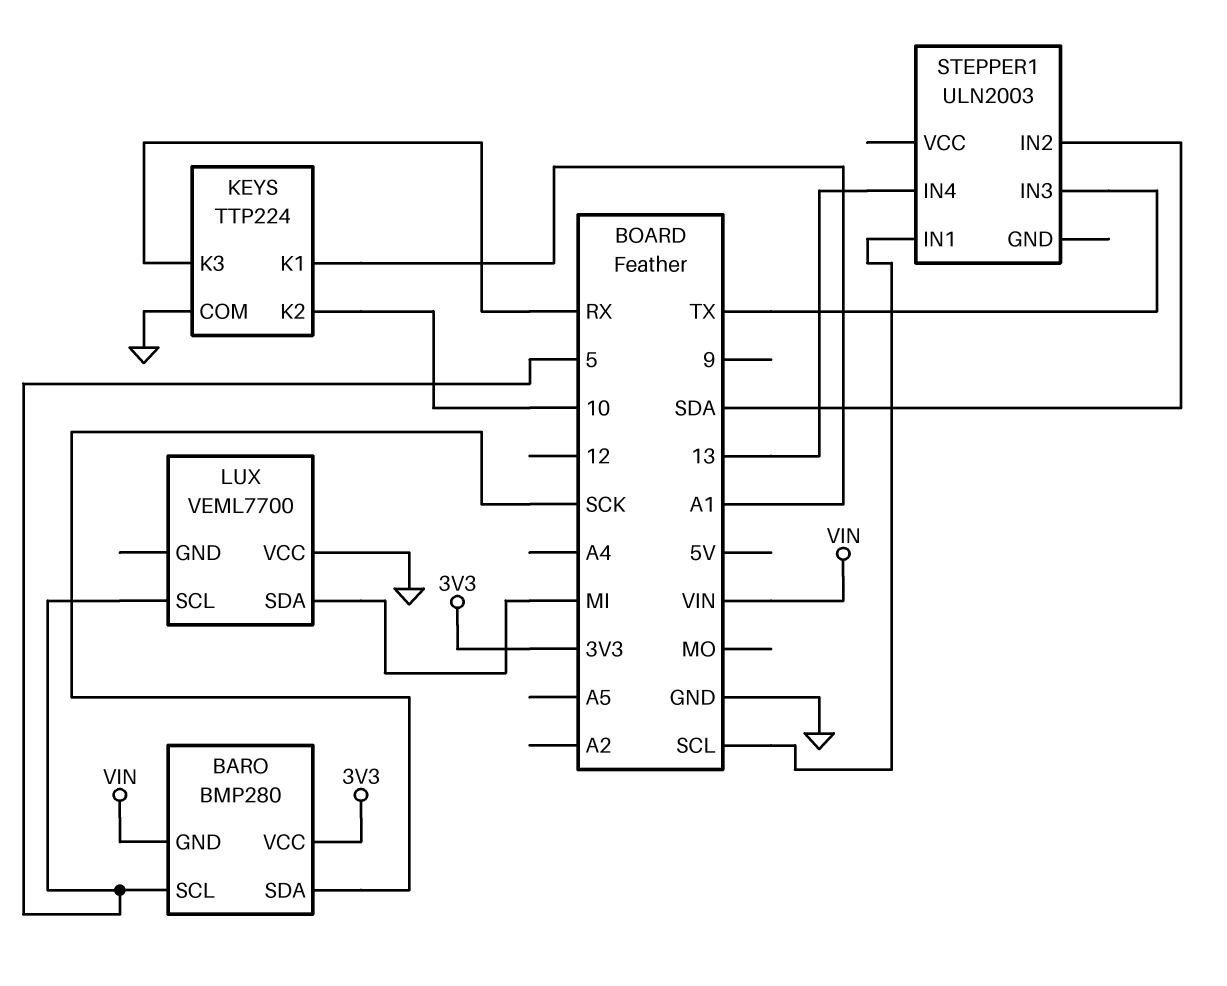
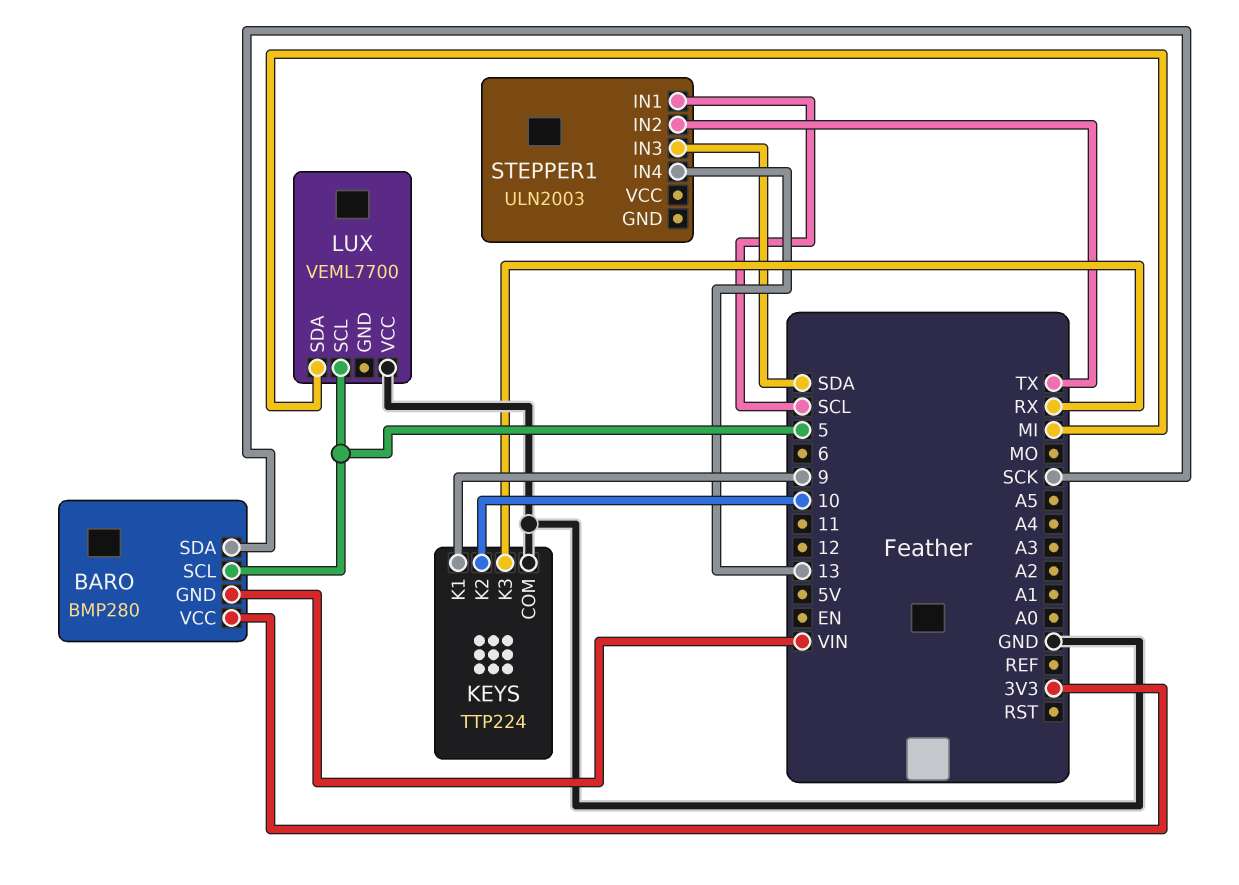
KEYS pin K1: A1 -> 9
STEPPER1 pin IN2: SDA -> TX
STEPPER1 pin IN3: TX -> SDA

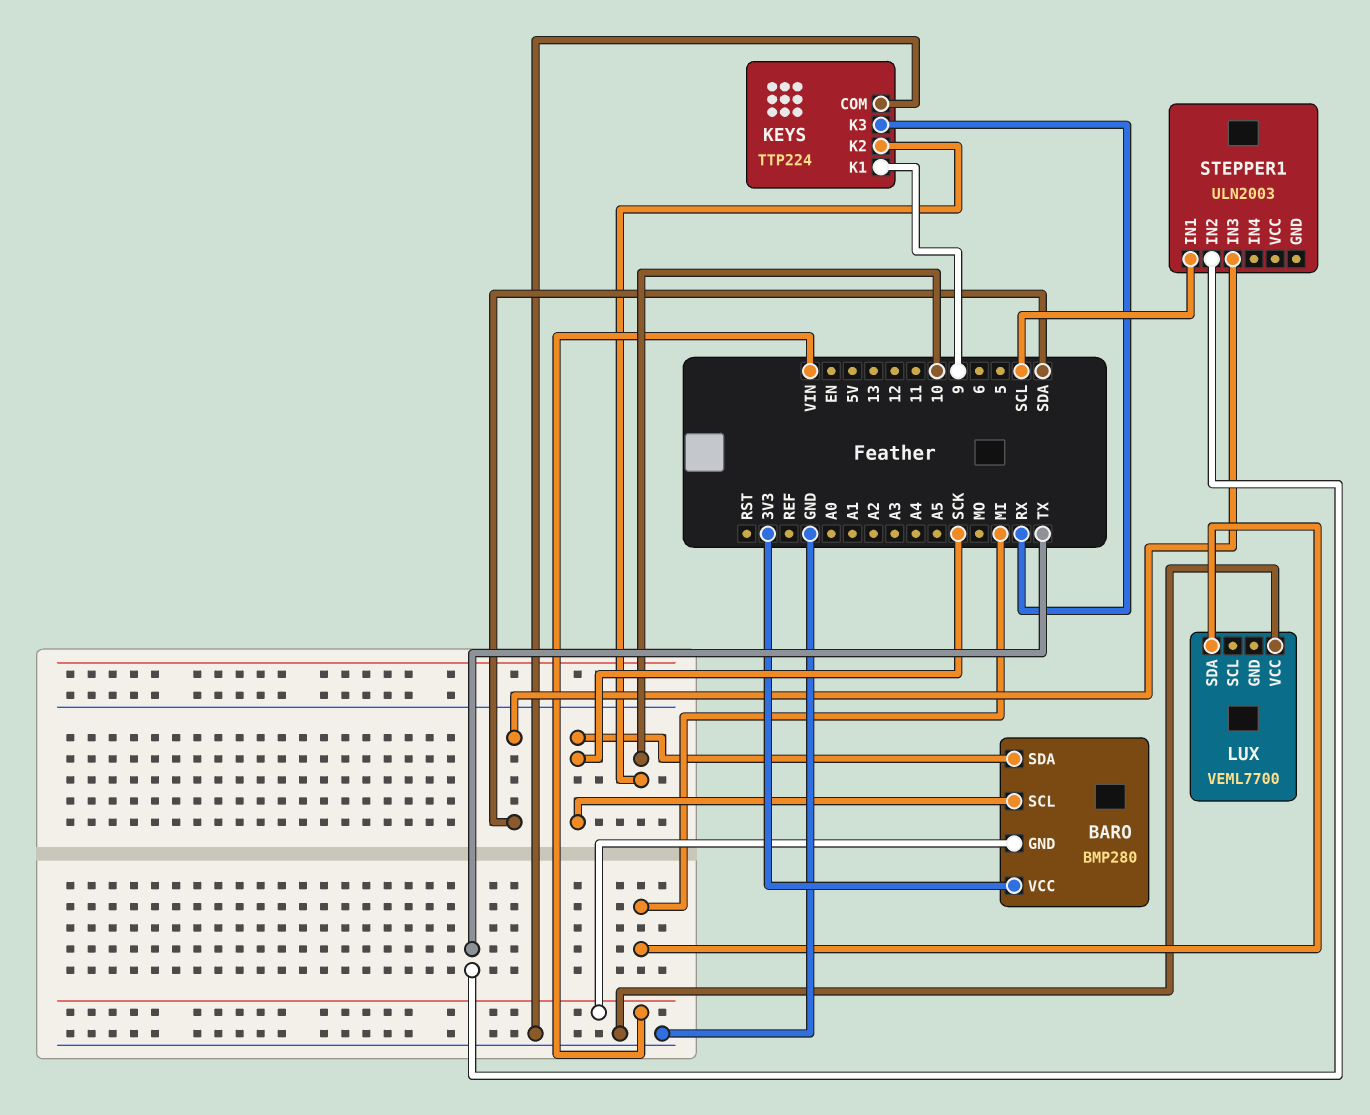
BARO pin SCL: 5 -> SCK
LUX pin SCL: 5 -> none
STEPPER1 pin IN4: 13 -> none

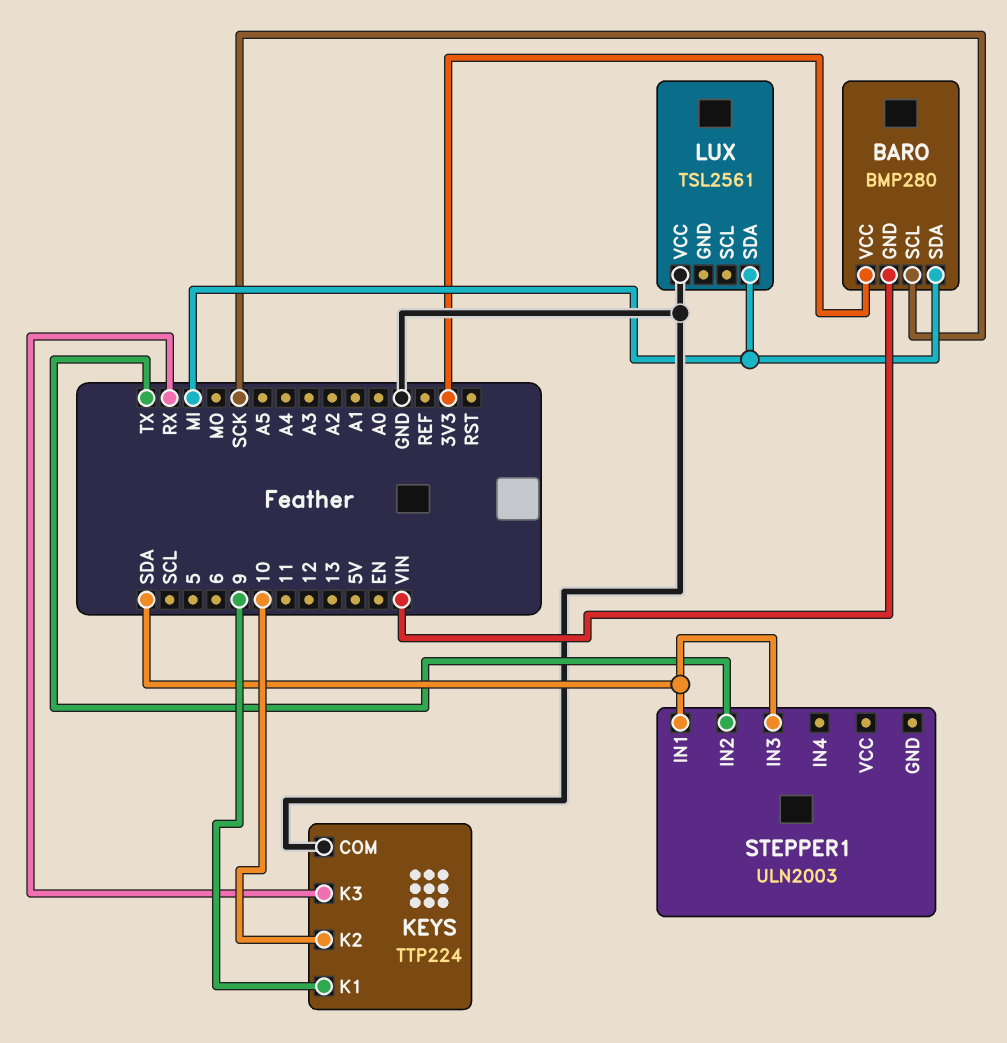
BARO pin SDA: SCK -> MI
LUX: VEML7700 -> TSL2561
STEPPER1 pin IN1: SCL -> SDA

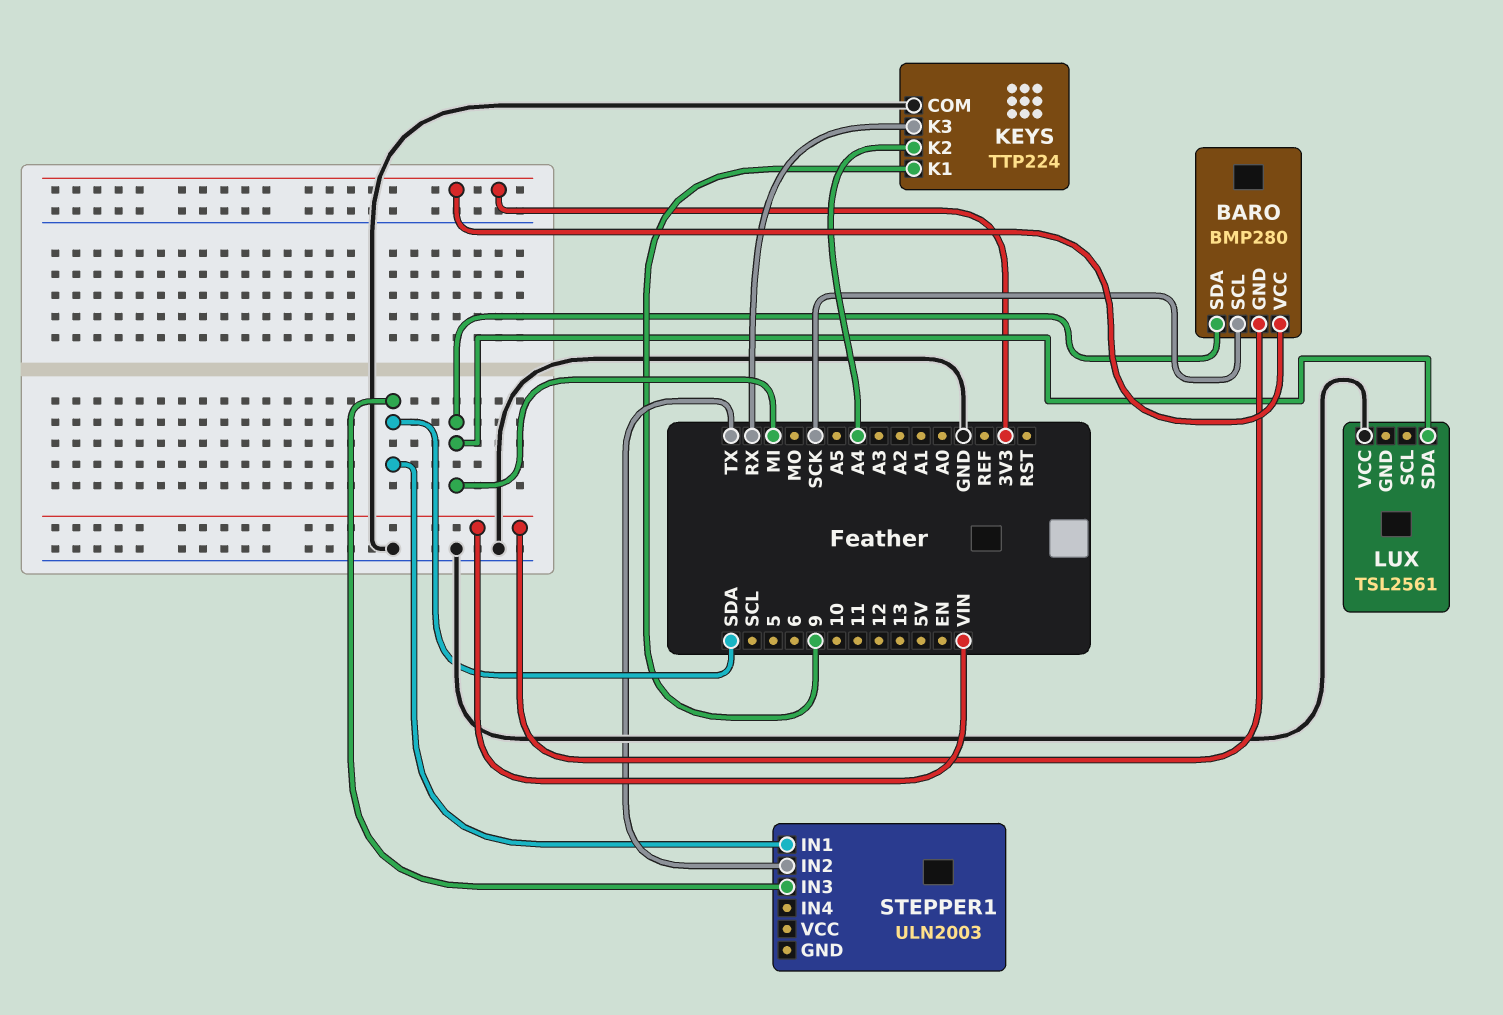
KEYS pin K2: 10 -> A4

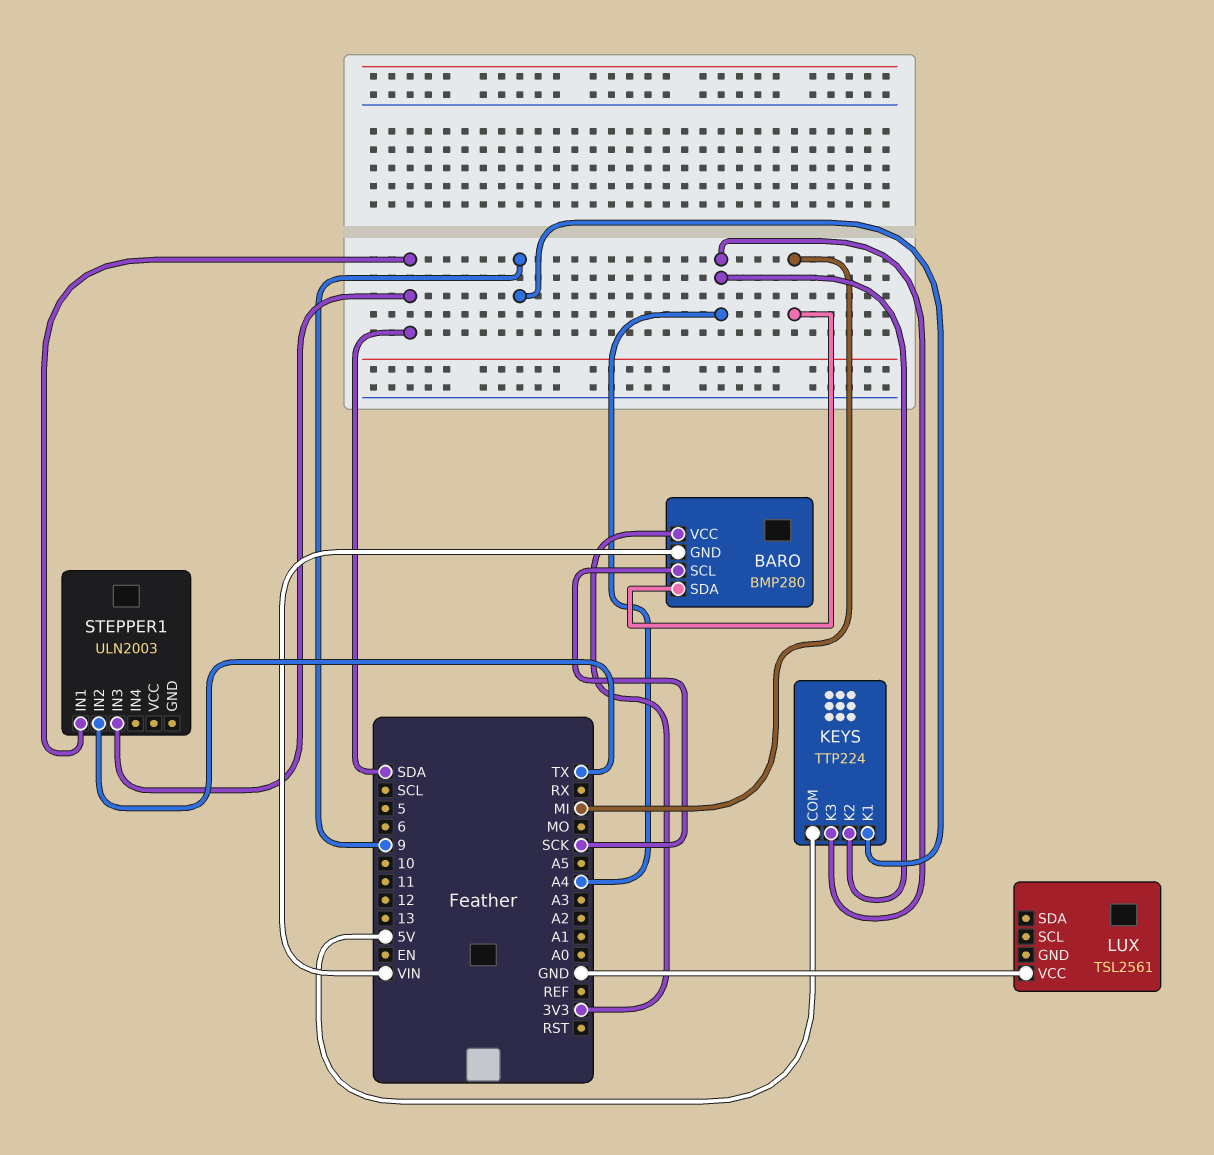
KEYS pin COM: GND -> 5V
KEYS pin K3: RX -> A4
LUX pin SDA: MI -> none

